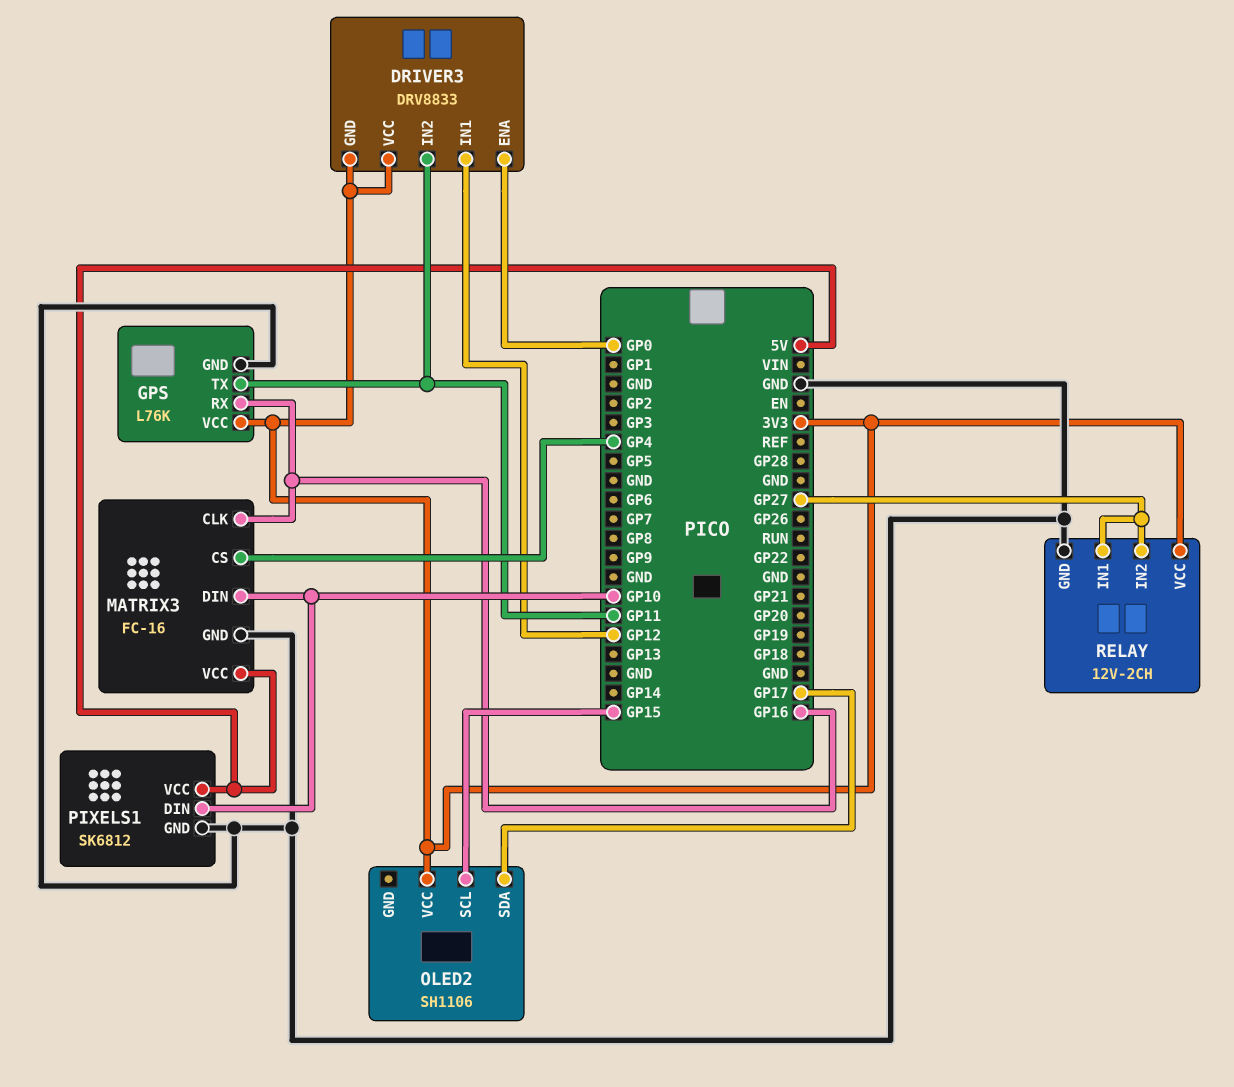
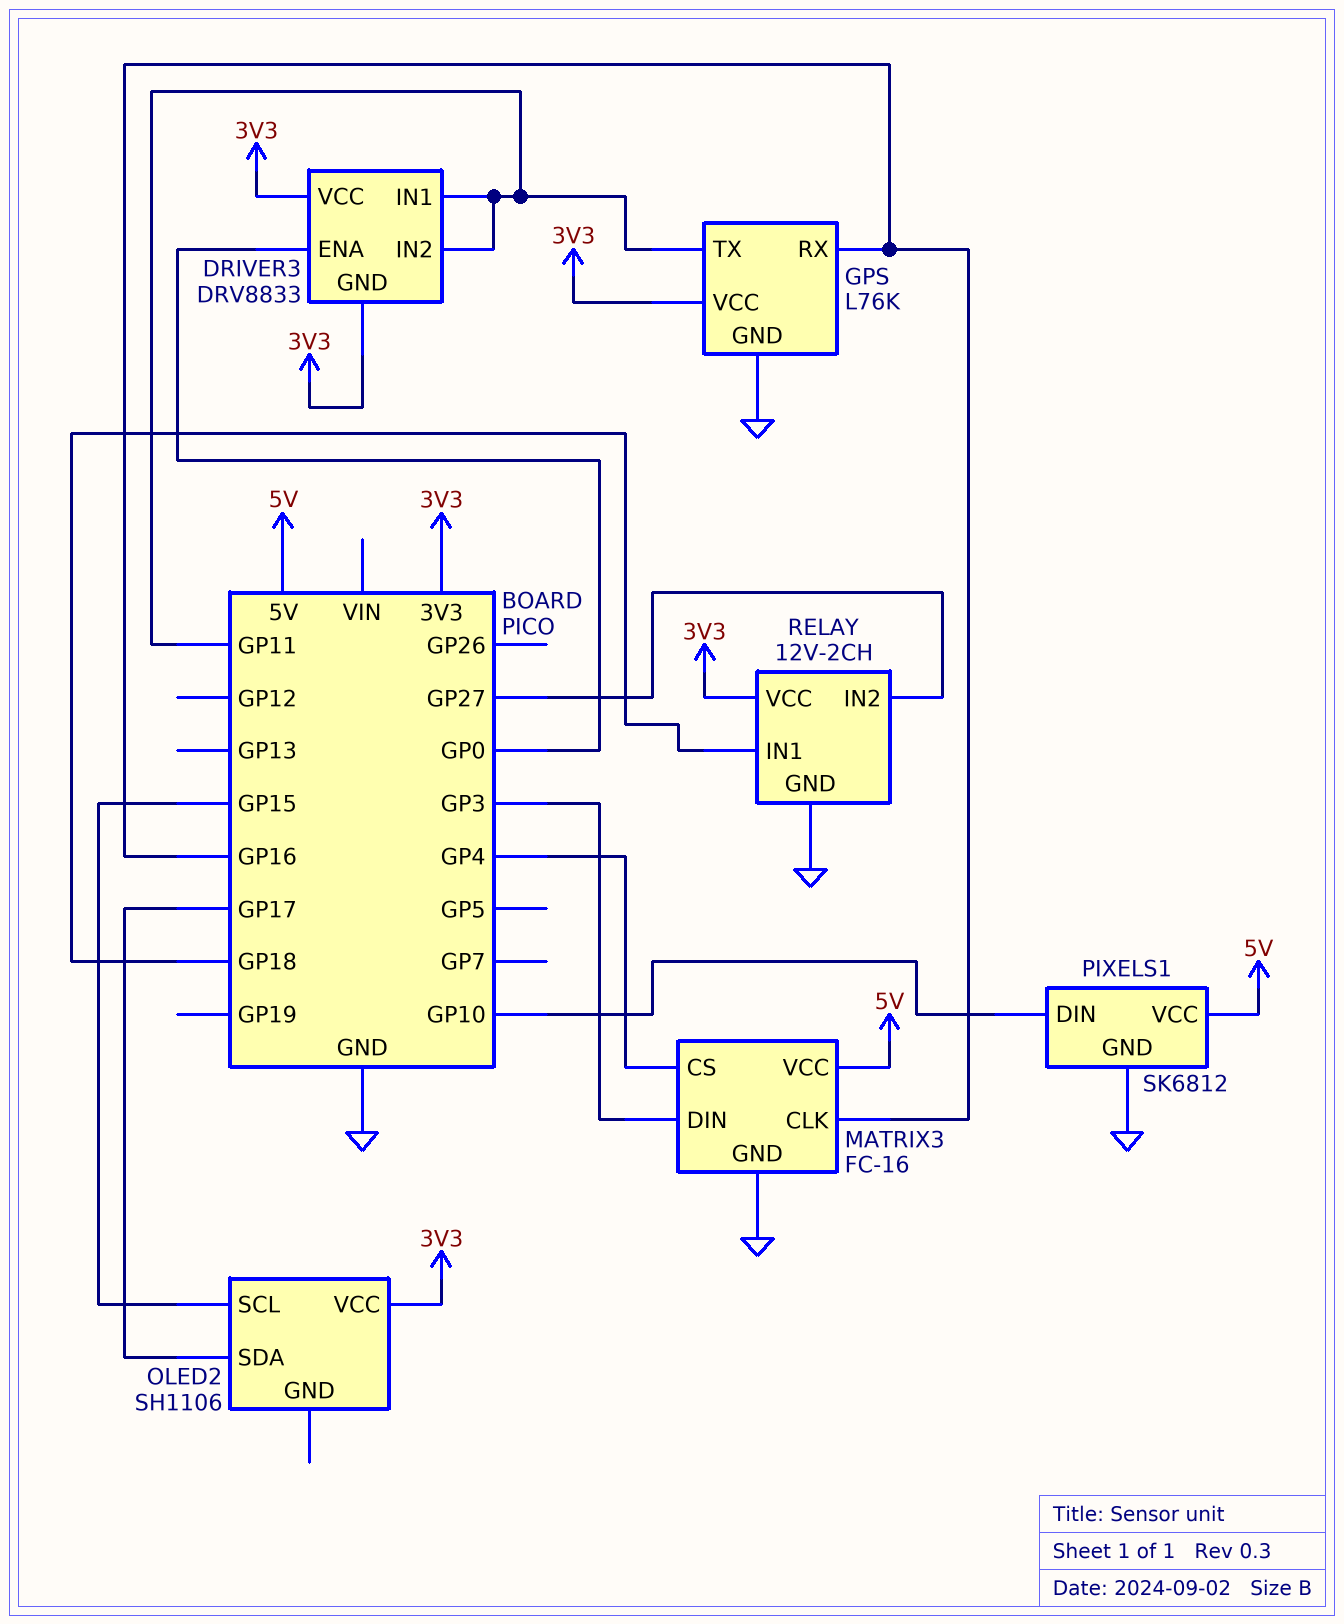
DRIVER3 pin IN1: GP12 -> GP11
MATRIX3 pin DIN: GP10 -> GP3
RELAY pin IN1: GP27 -> GP18

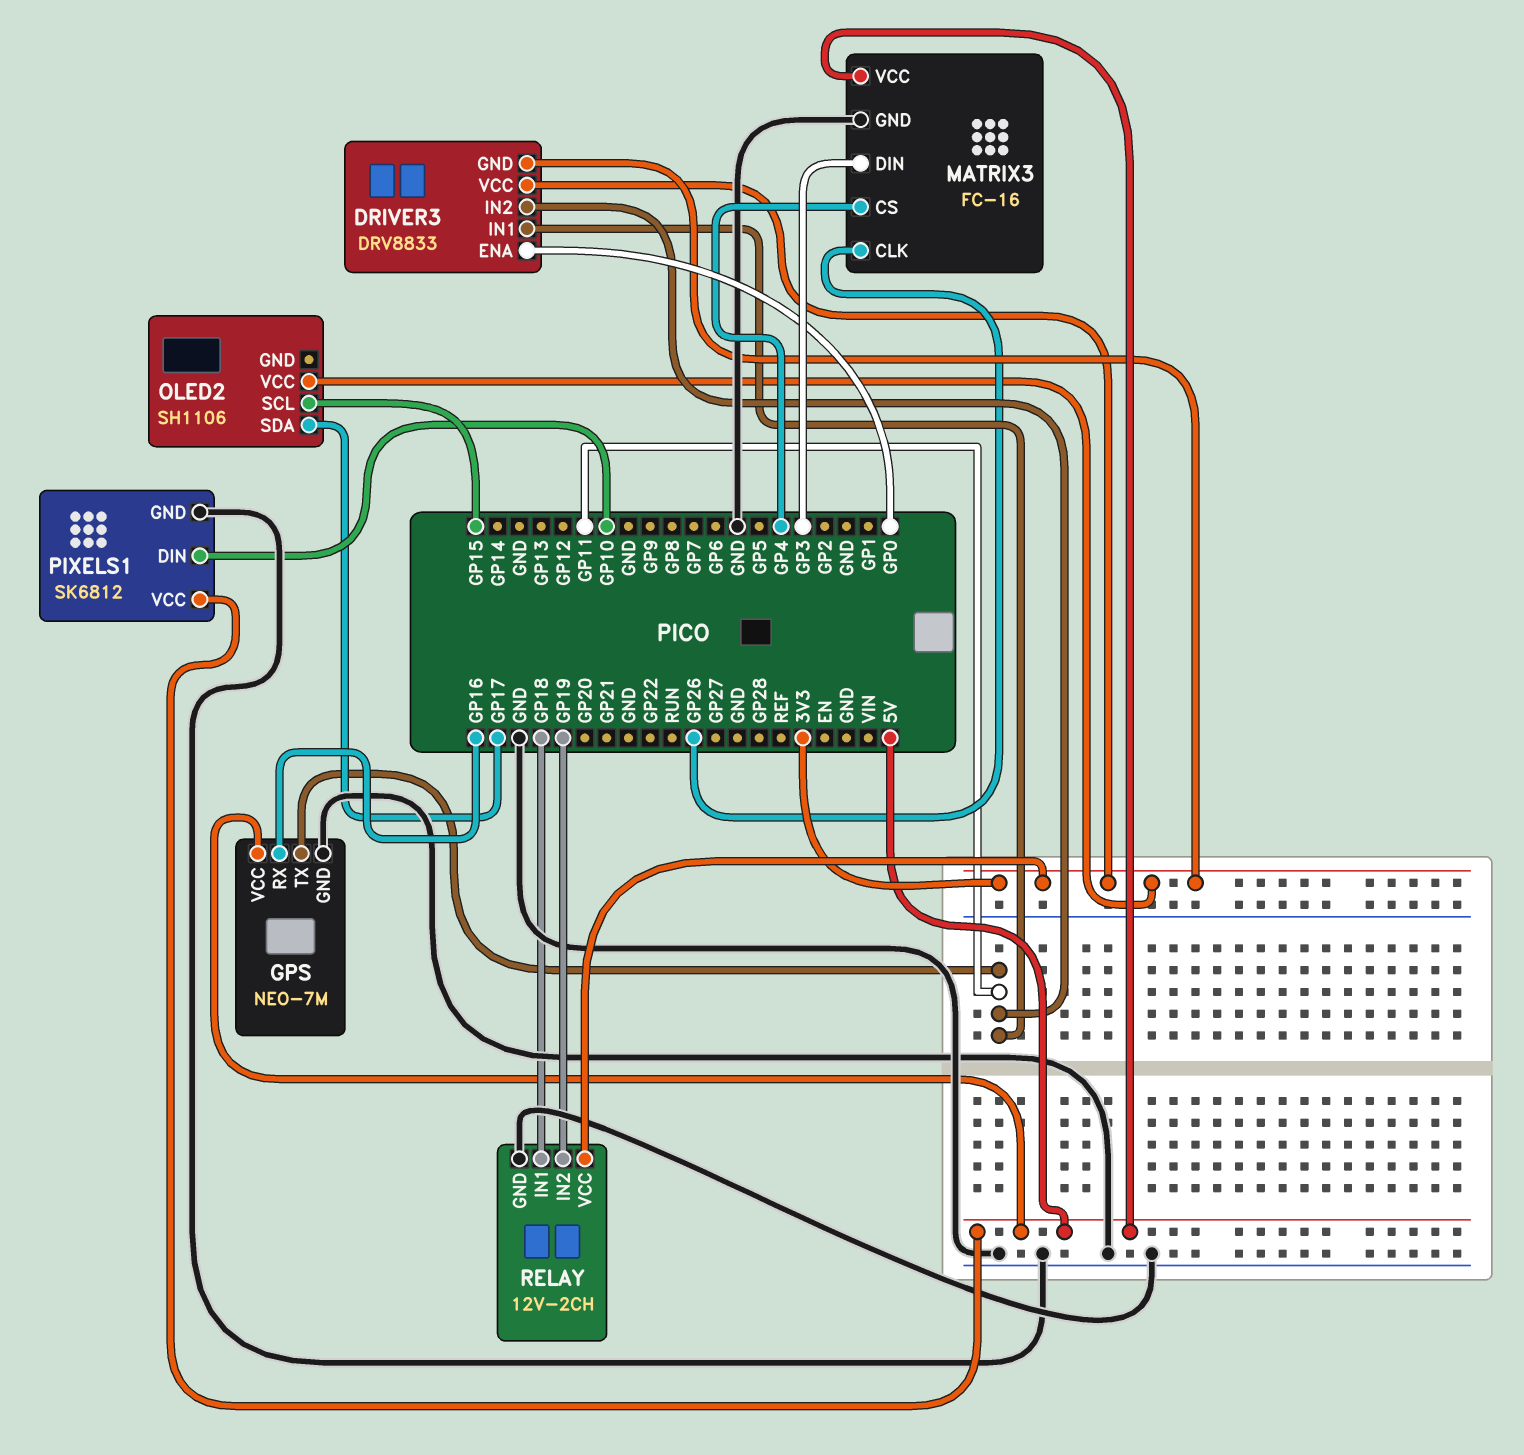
GPS: L76K -> NEO-7M
GPS pin VCC: 3V3 -> 5V
MATRIX3 pin CLK: GP16 -> GP26
RELAY pin IN2: GP27 -> GP19

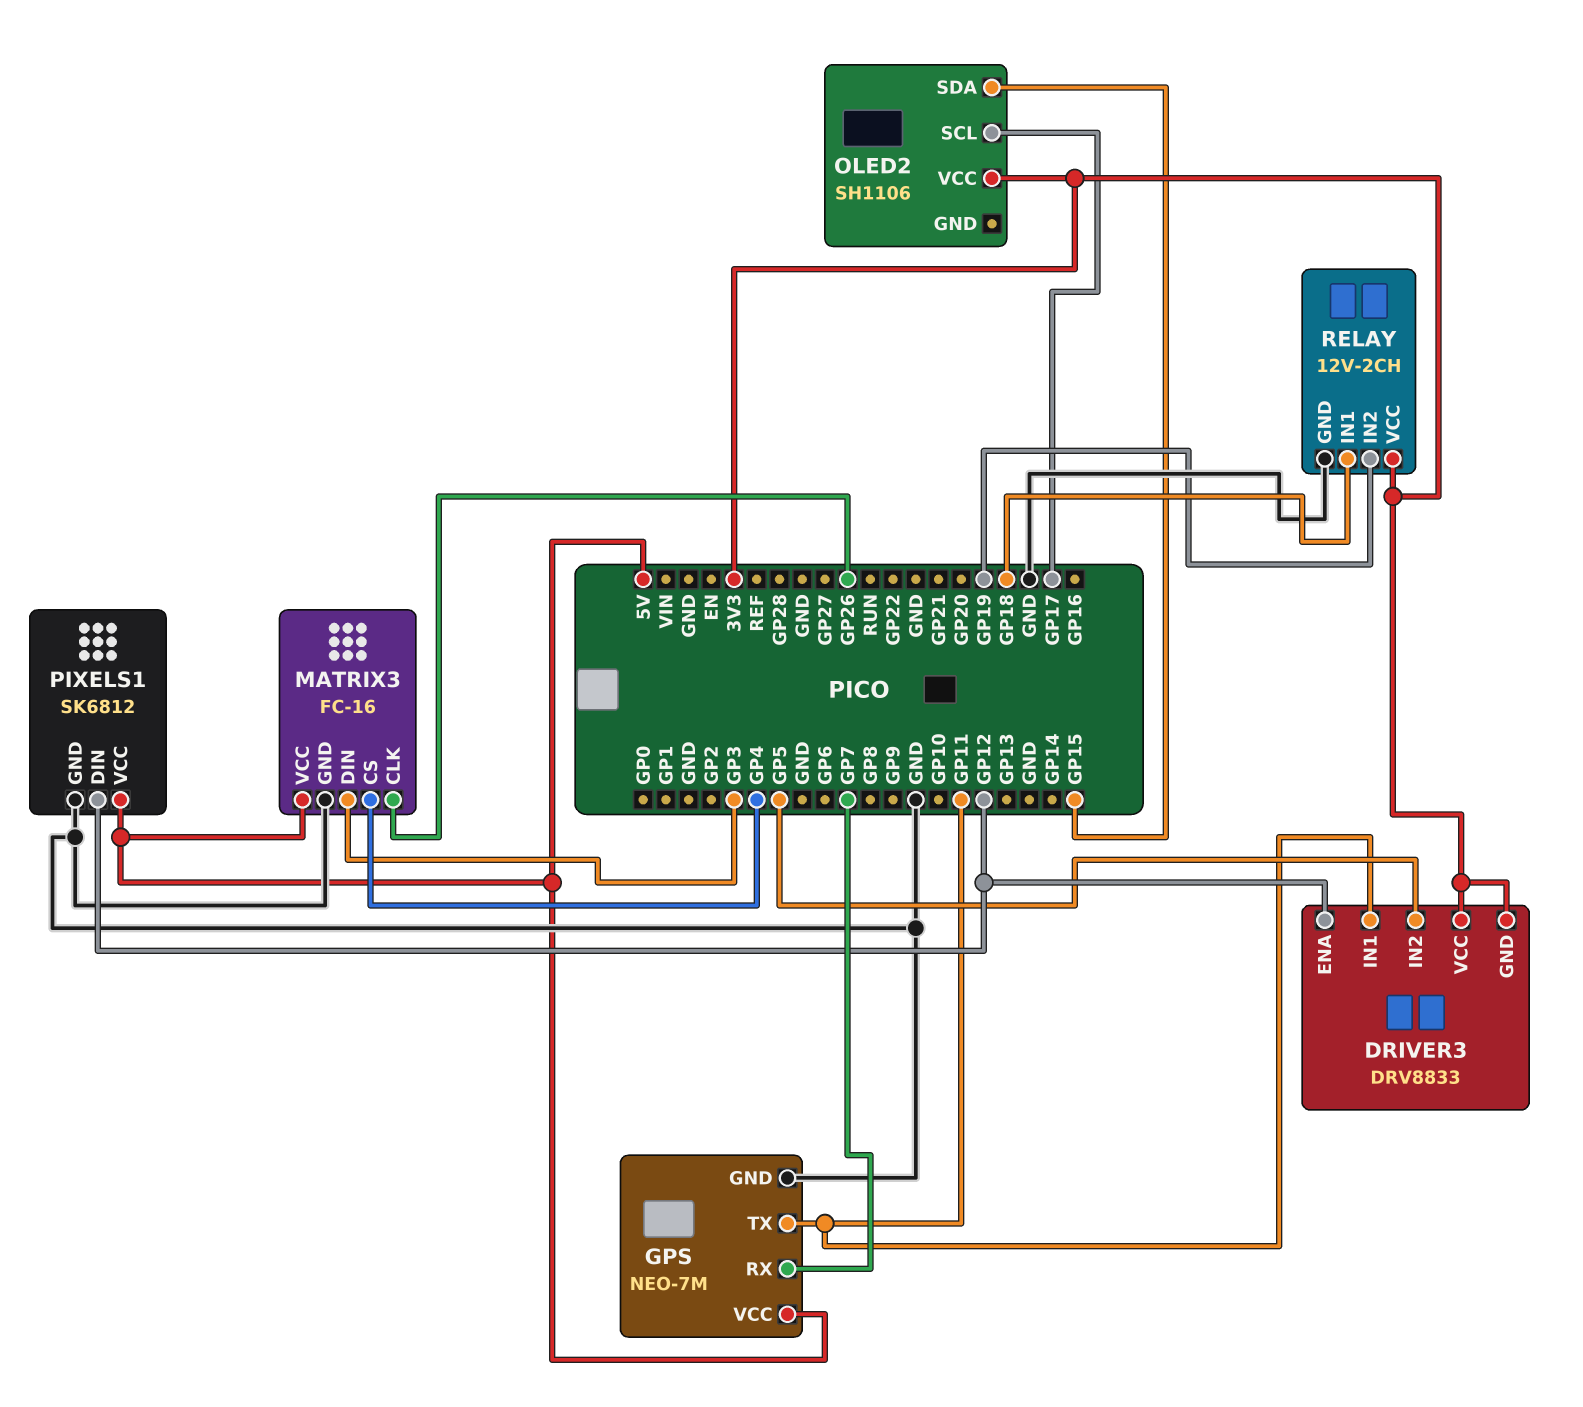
DRIVER3 pin ENA: GP0 -> GP12
DRIVER3 pin IN2: GP11 -> GP5
GPS pin RX: GP16 -> GP7
OLED2 pin SCL: GP15 -> GP17
OLED2 pin SDA: GP17 -> GP15
PIXELS1 pin DIN: GP10 -> GP12

